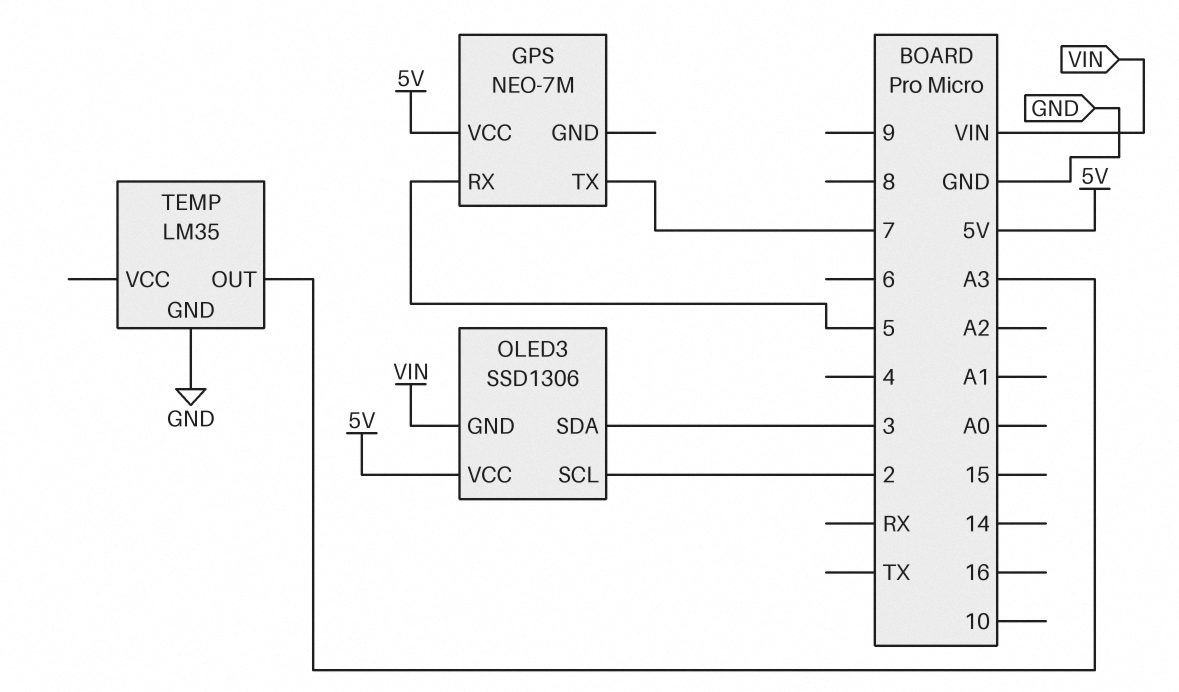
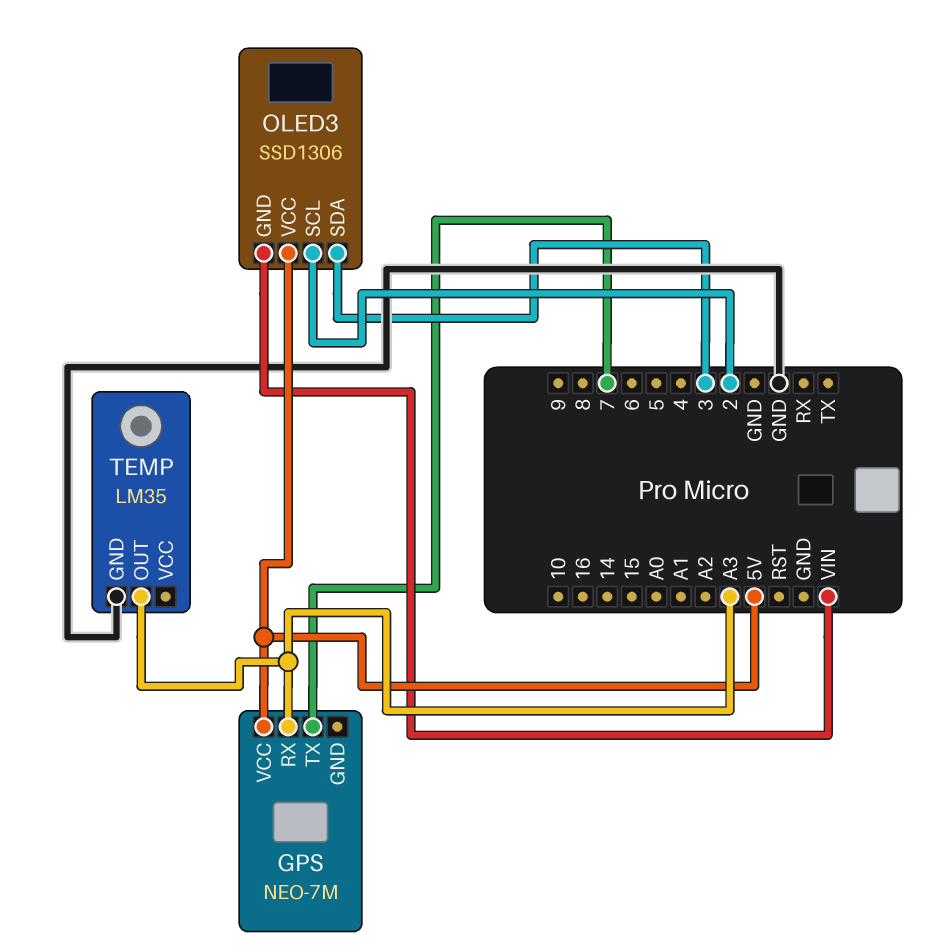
GPS pin RX: 5 -> A3

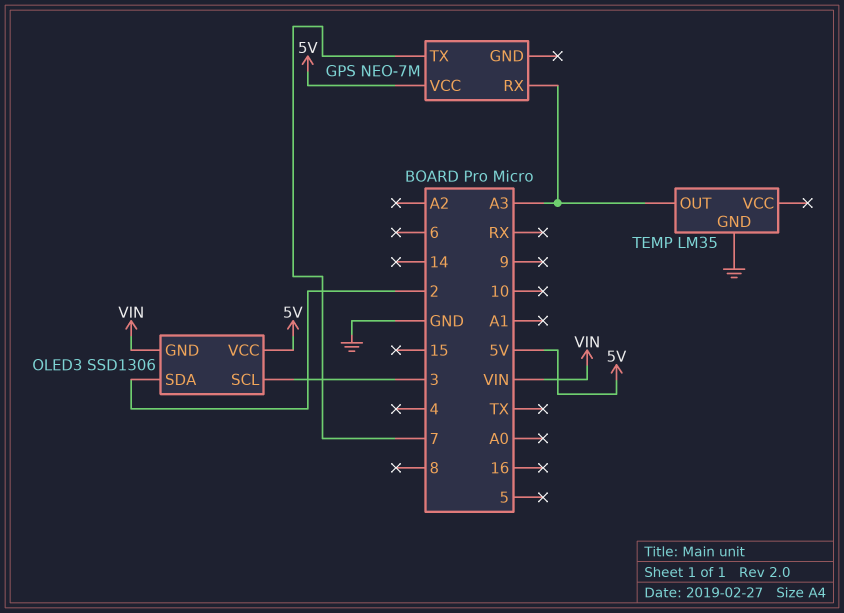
OLED3 pin SCL: 2 -> 3
OLED3 pin SDA: 3 -> 2

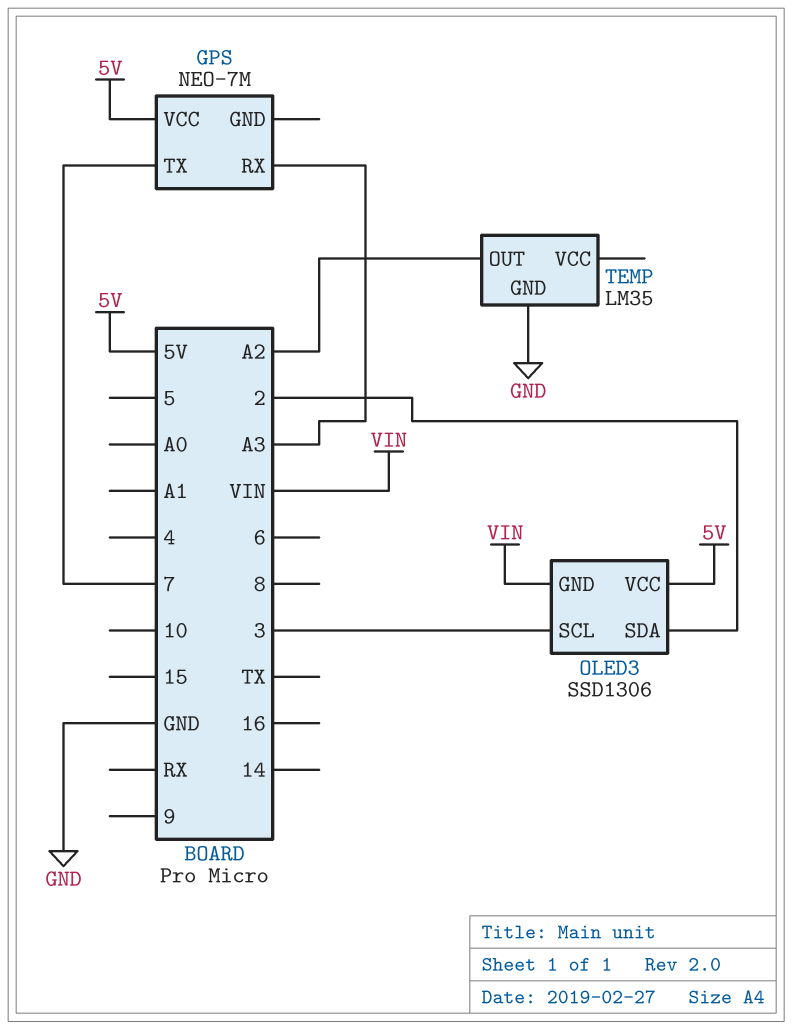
TEMP pin OUT: A3 -> A2

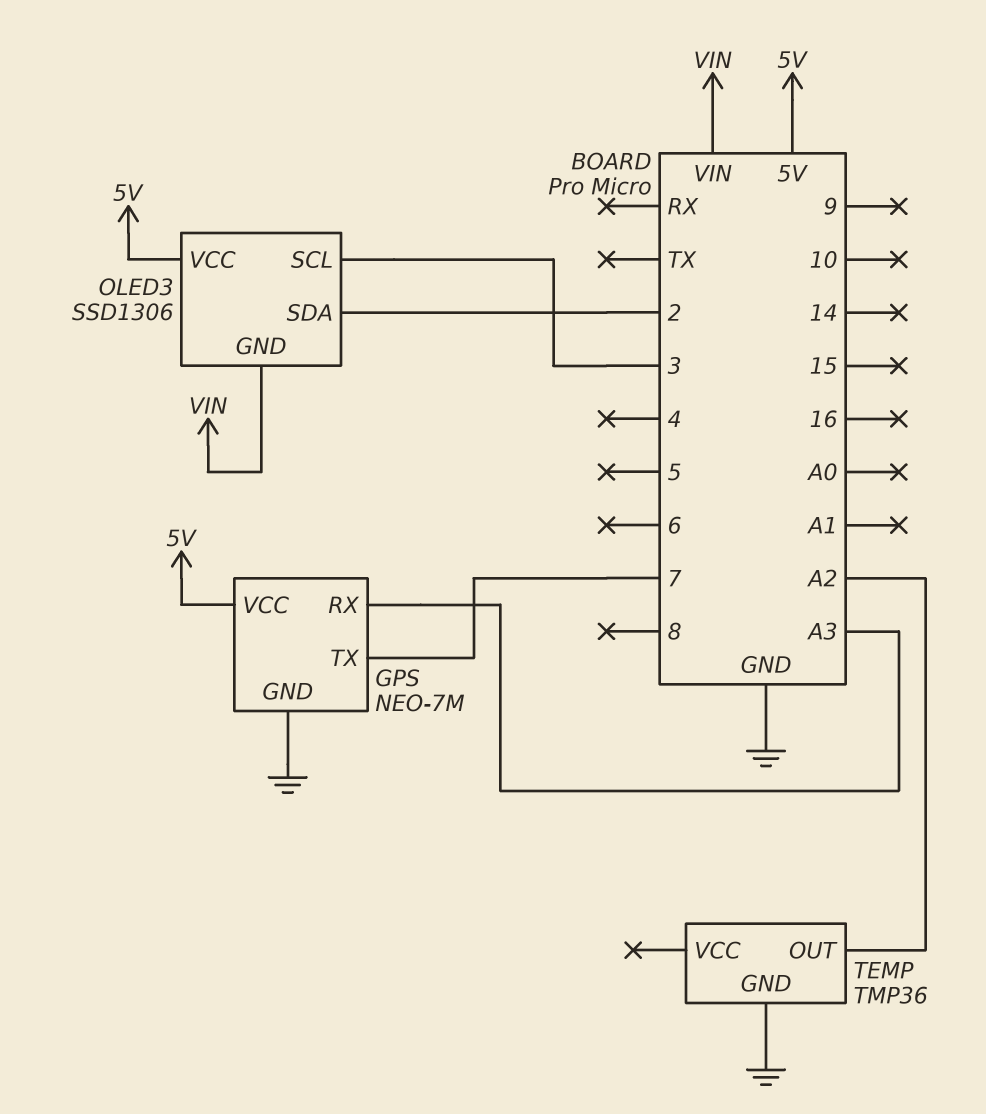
GPS pin GND: none -> GND
TEMP: LM35 -> TMP36

